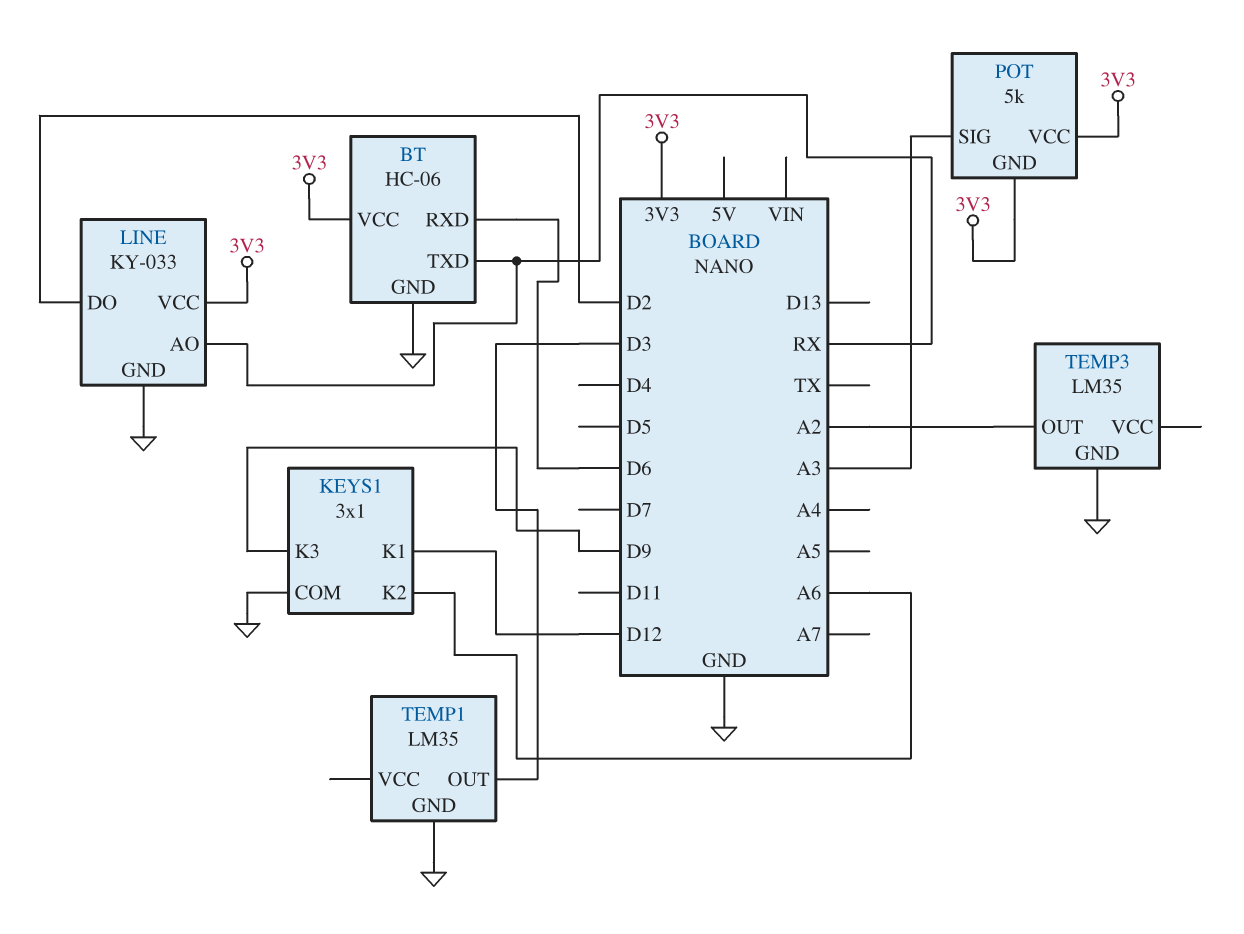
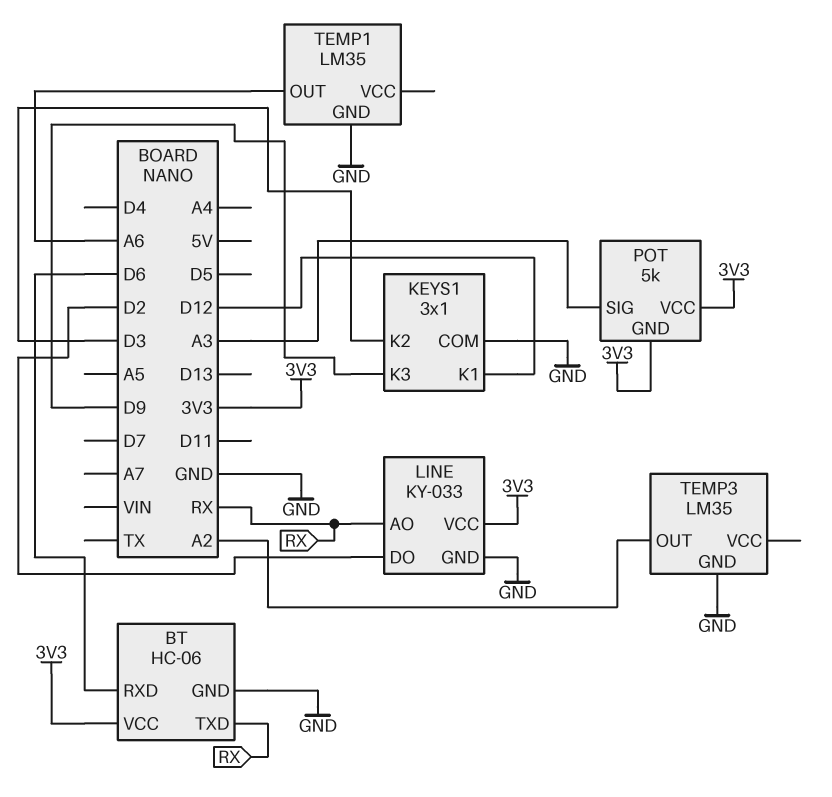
KEYS1 pin K2: A6 -> D3
TEMP1 pin OUT: D3 -> A6

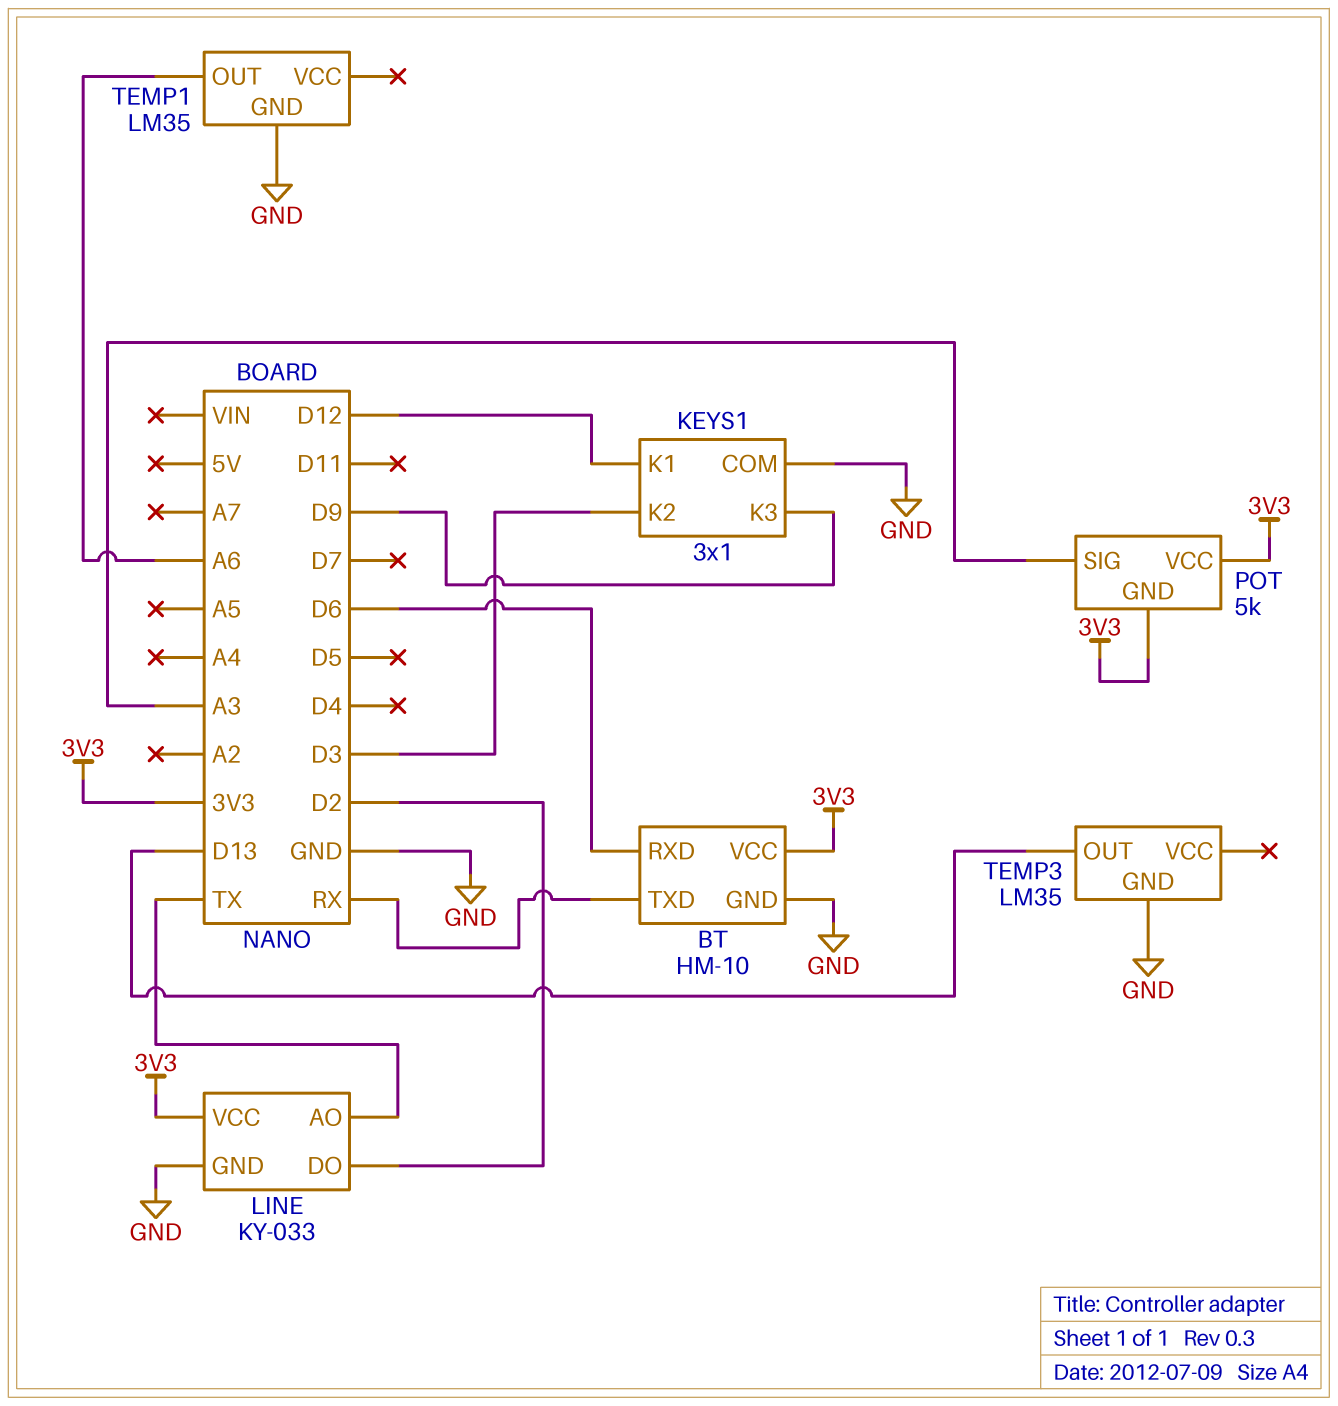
BT: HC-06 -> HM-10
LINE pin AO: RX -> TX
TEMP3 pin OUT: A2 -> D13

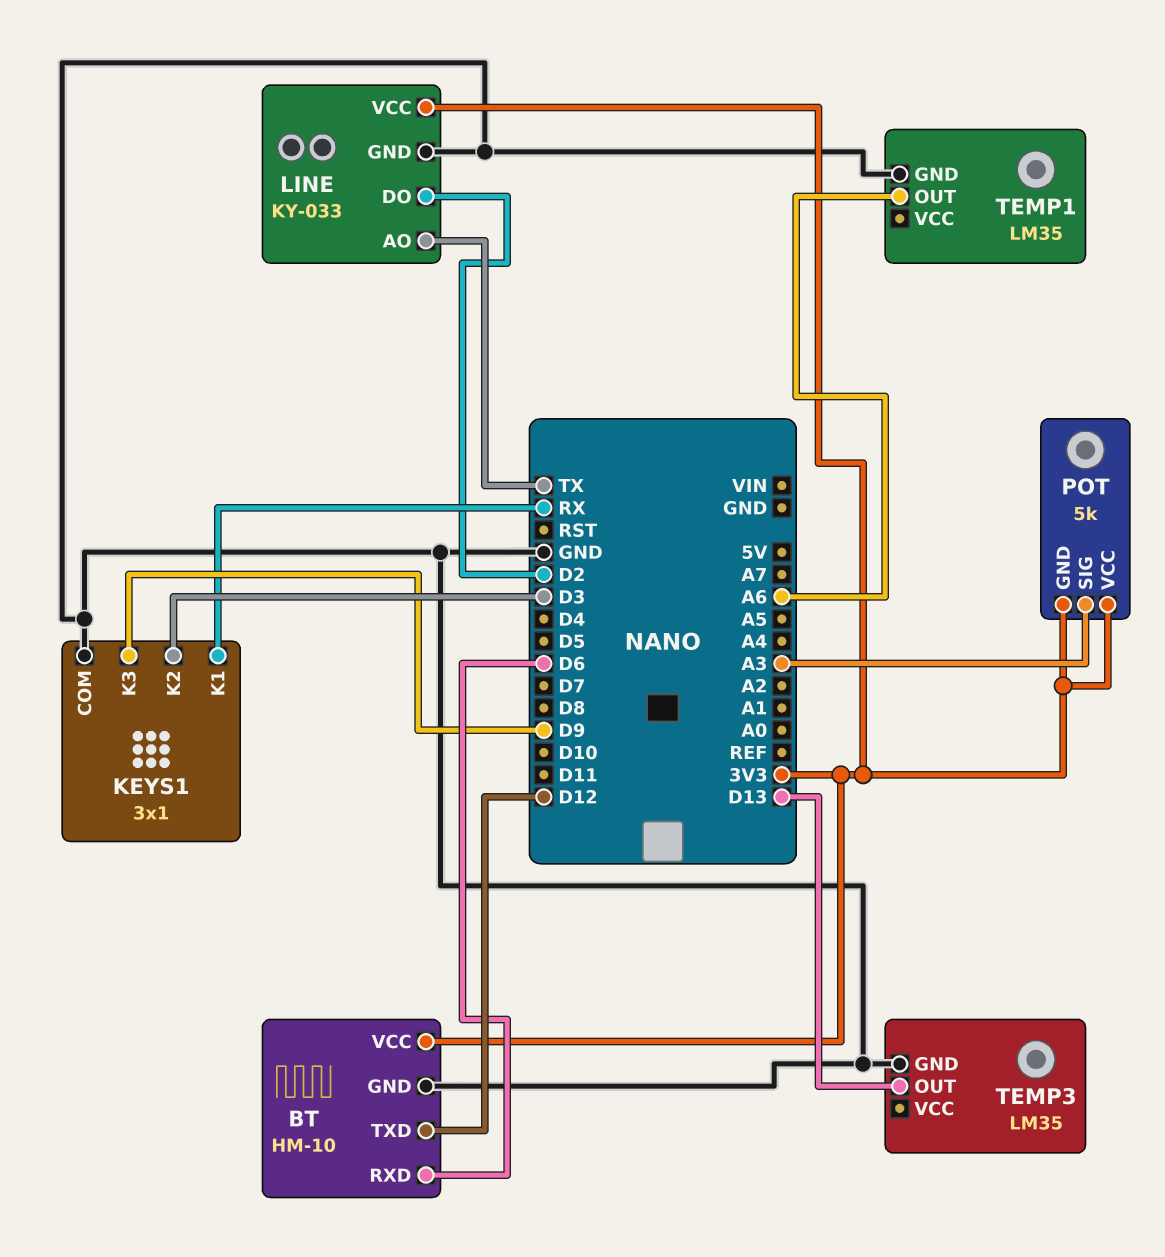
BT pin TXD: RX -> D12
KEYS1 pin K1: D12 -> RX

